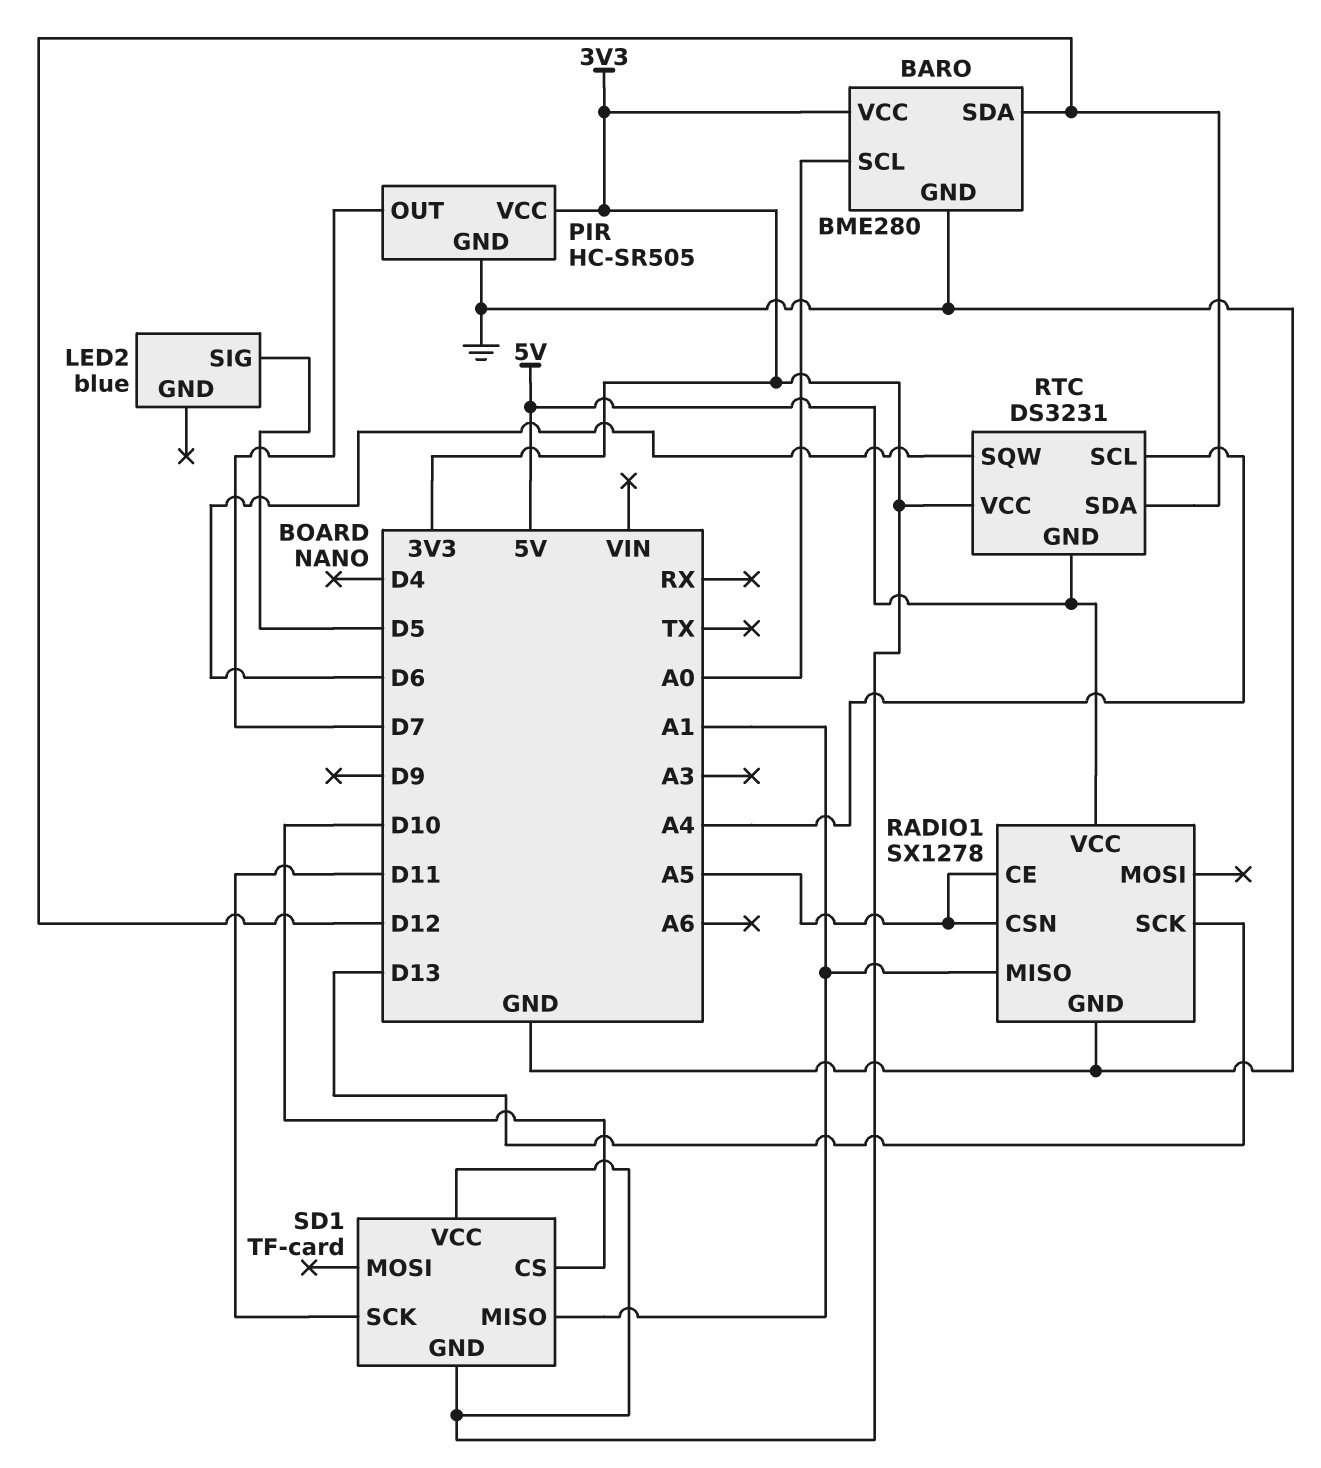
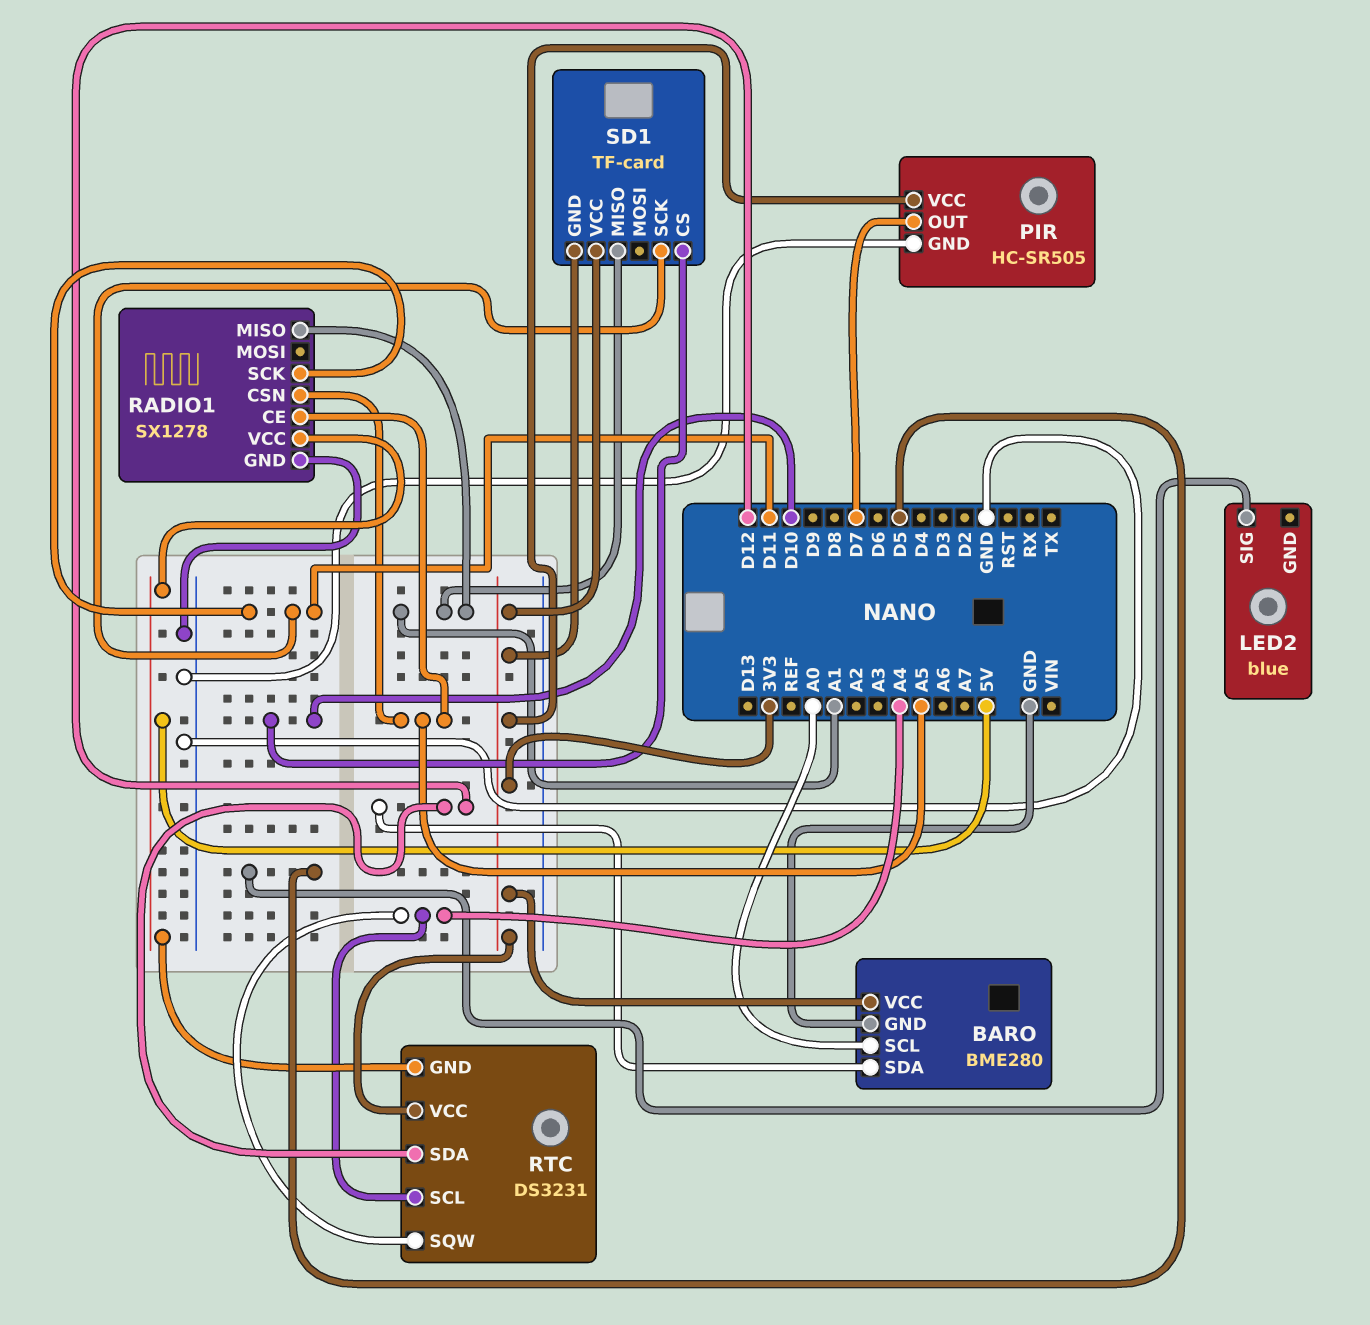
RADIO1 pin SCK: D13 -> D11
RTC pin SQW: D6 -> A4

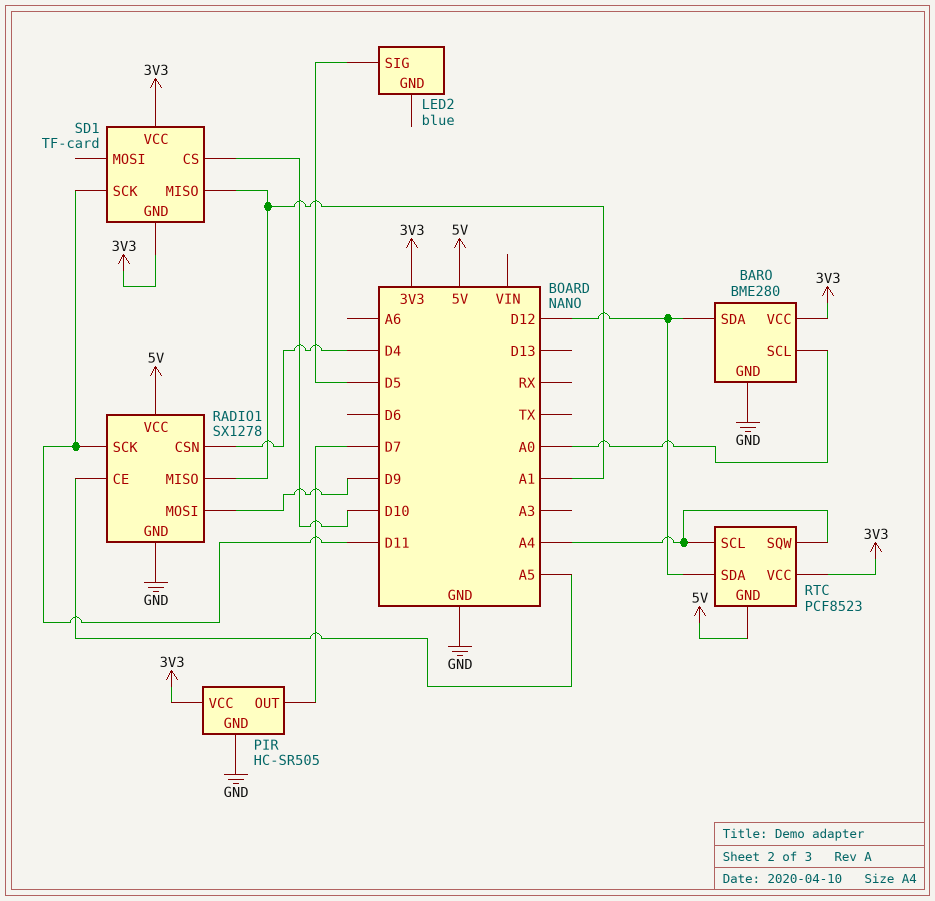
RADIO1 pin CSN: A5 -> D4
RADIO1 pin MOSI: none -> D9
RTC: DS3231 -> PCF8523

